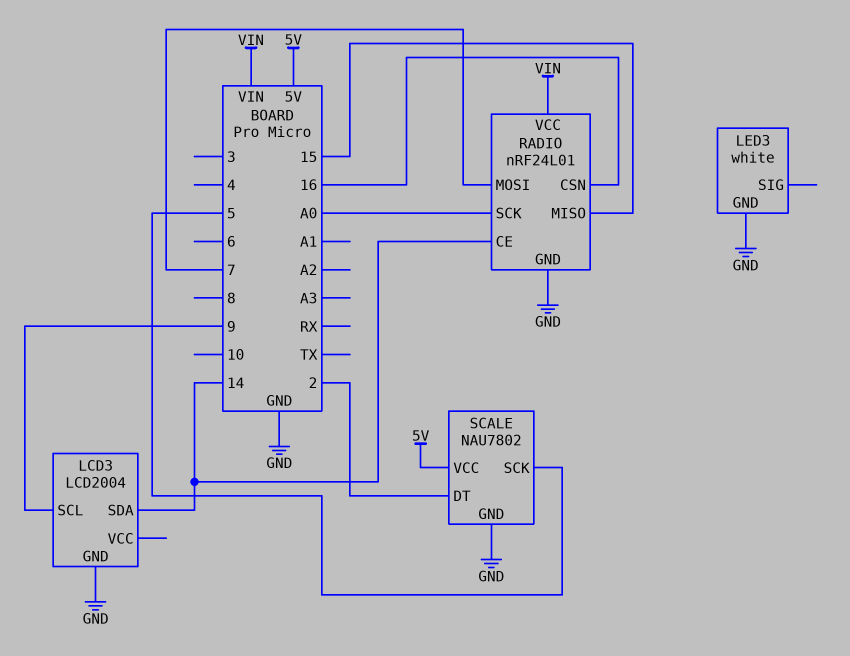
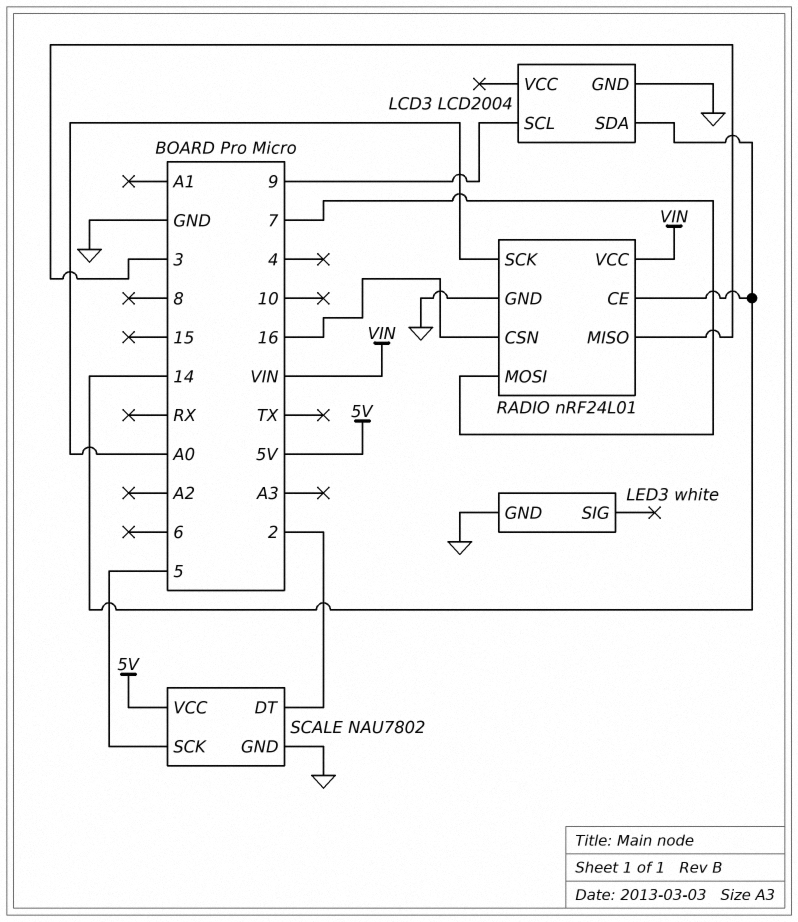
RADIO pin MISO: 15 -> 3

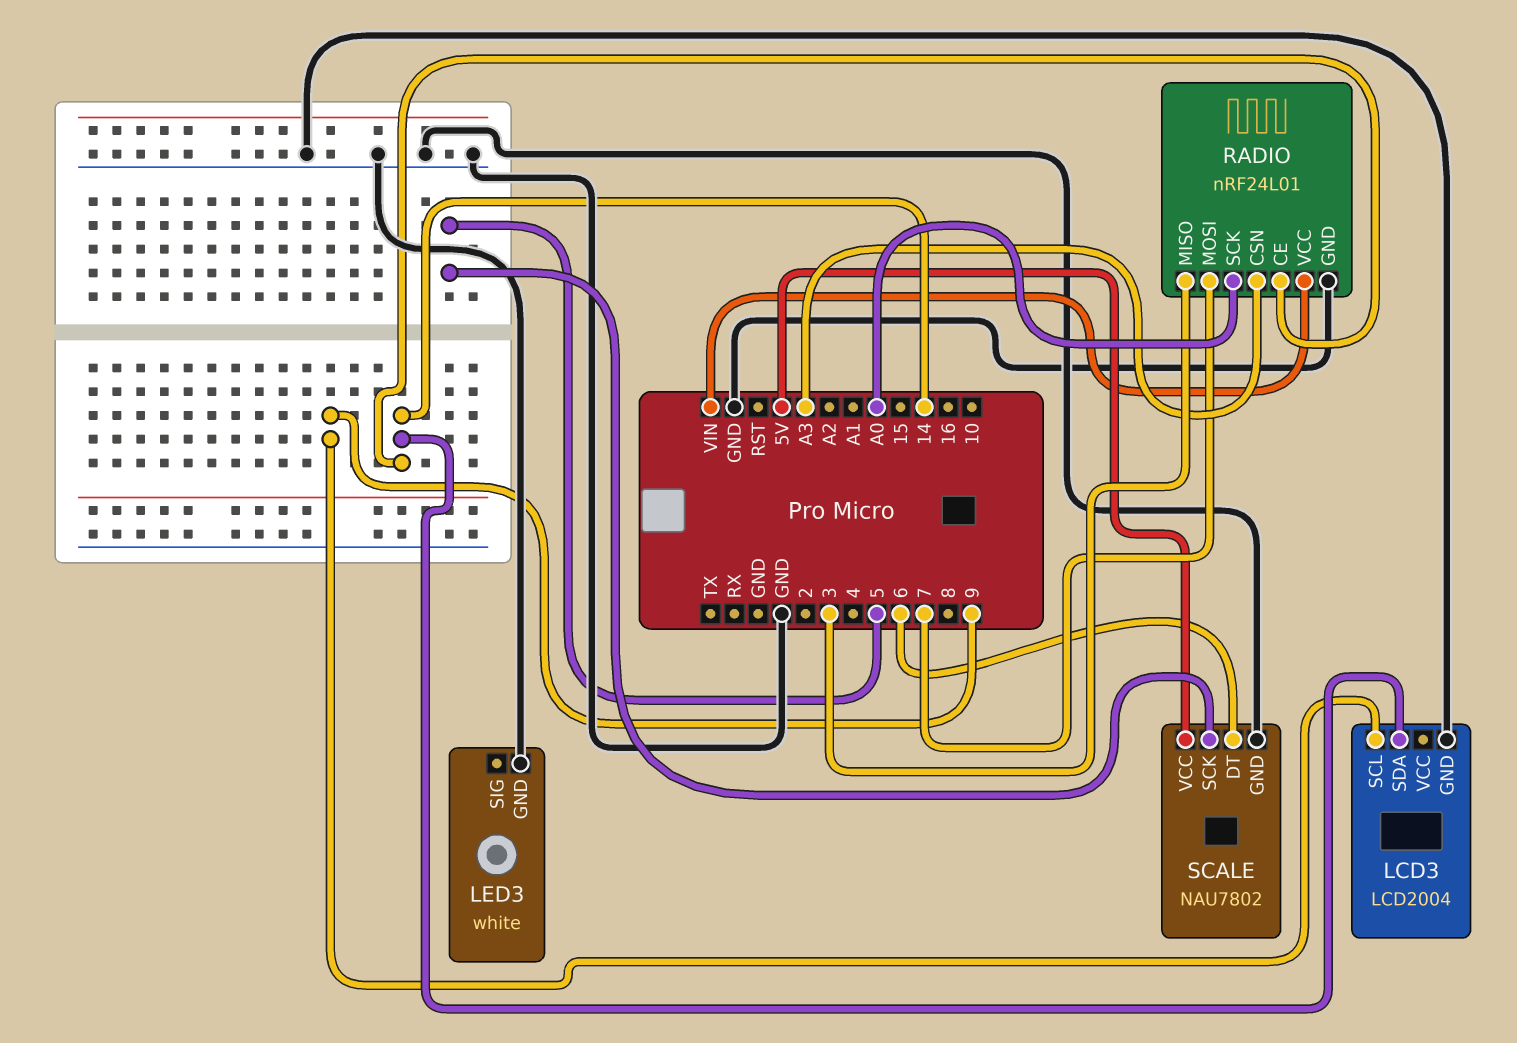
RADIO pin CSN: 16 -> A3
SCALE pin DT: 2 -> 6

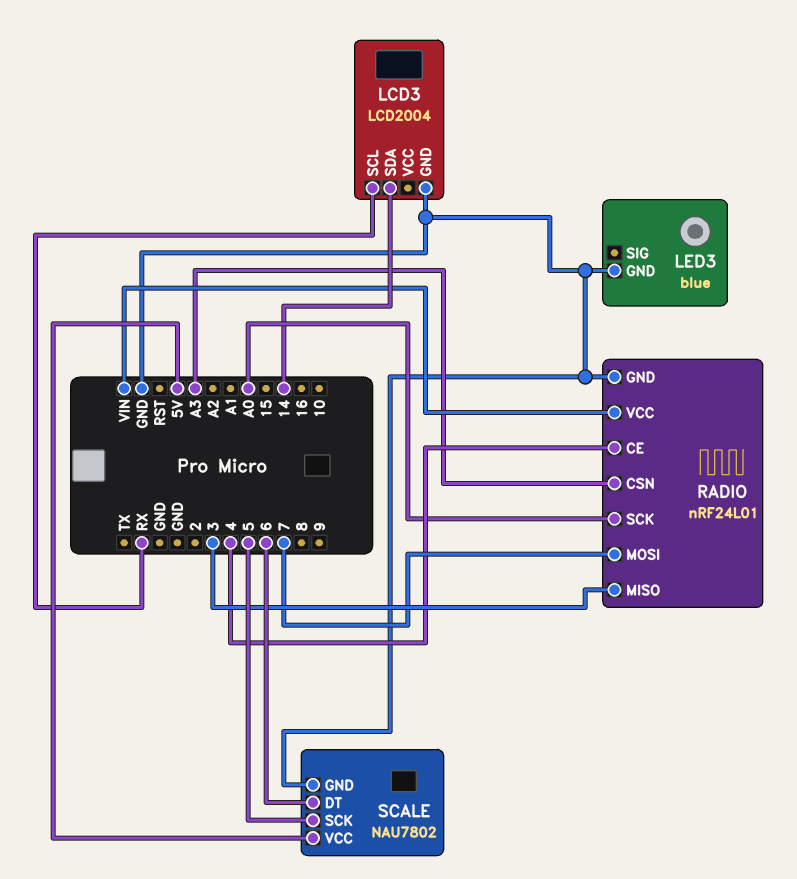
LCD3 pin SCL: 9 -> RX
LED3: white -> blue
RADIO pin CE: 14 -> 4

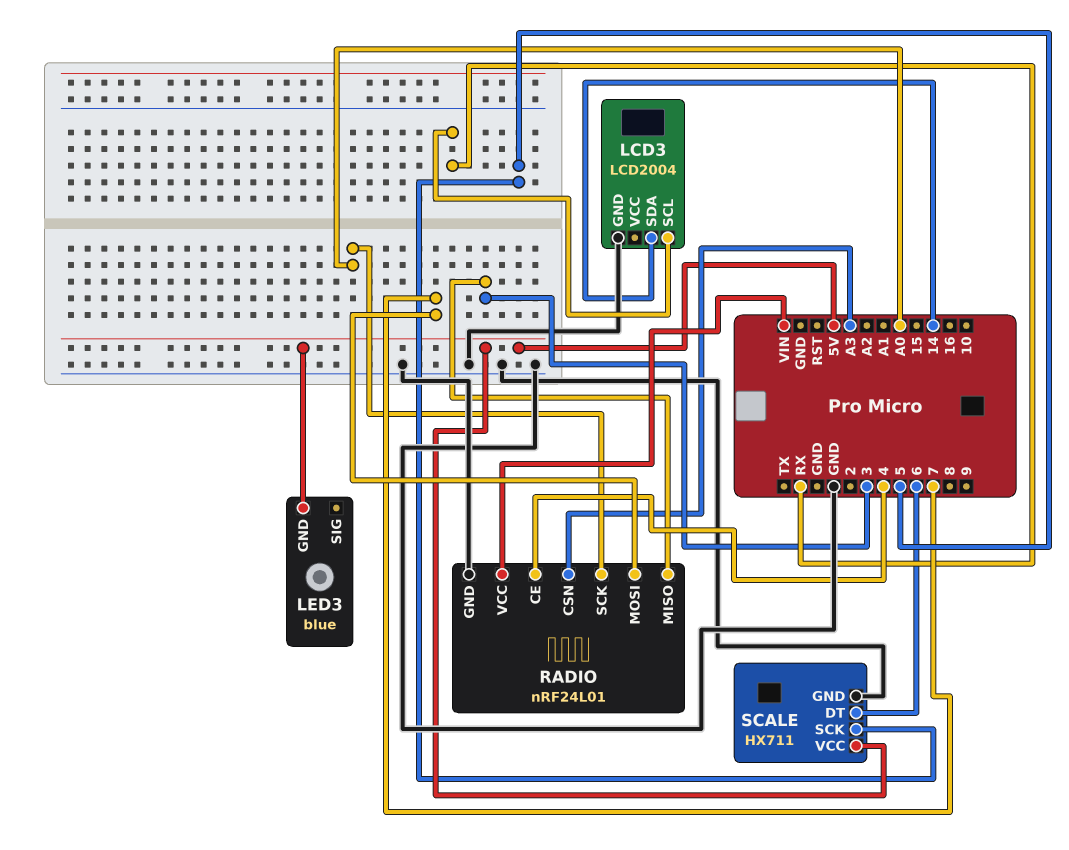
LED3 pin GND: GND -> 5V
SCALE: NAU7802 -> HX711

